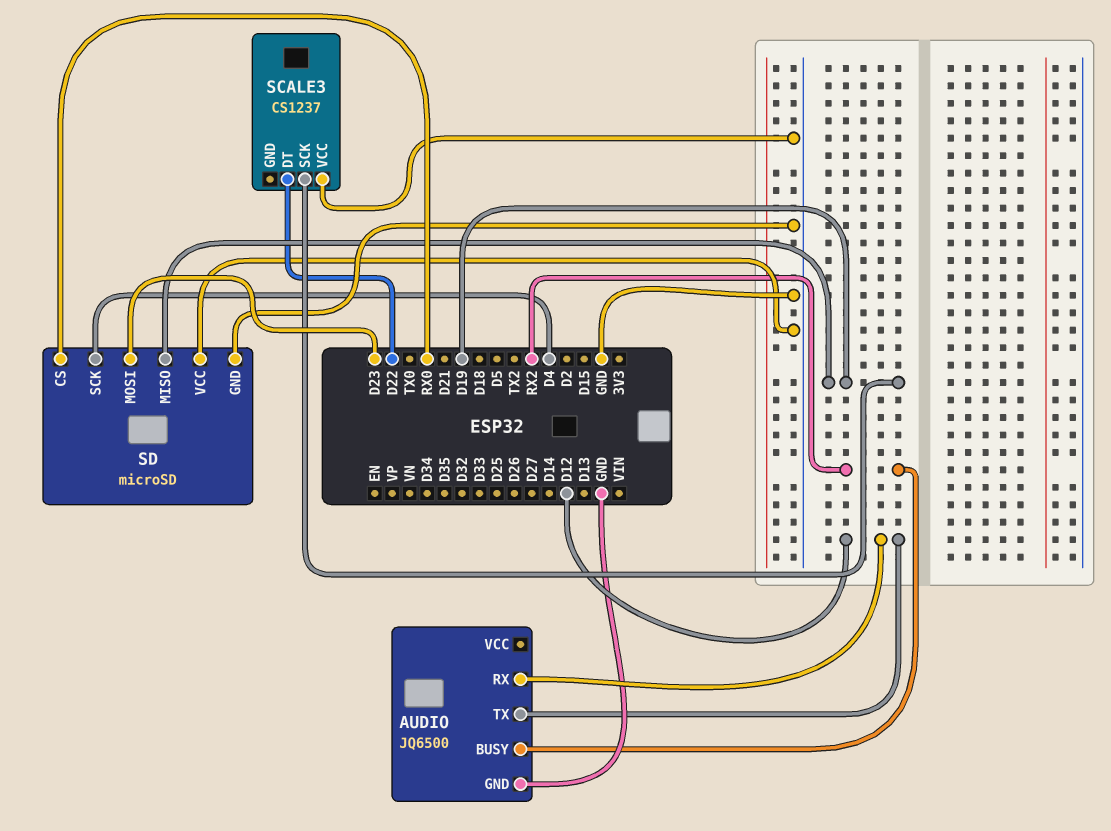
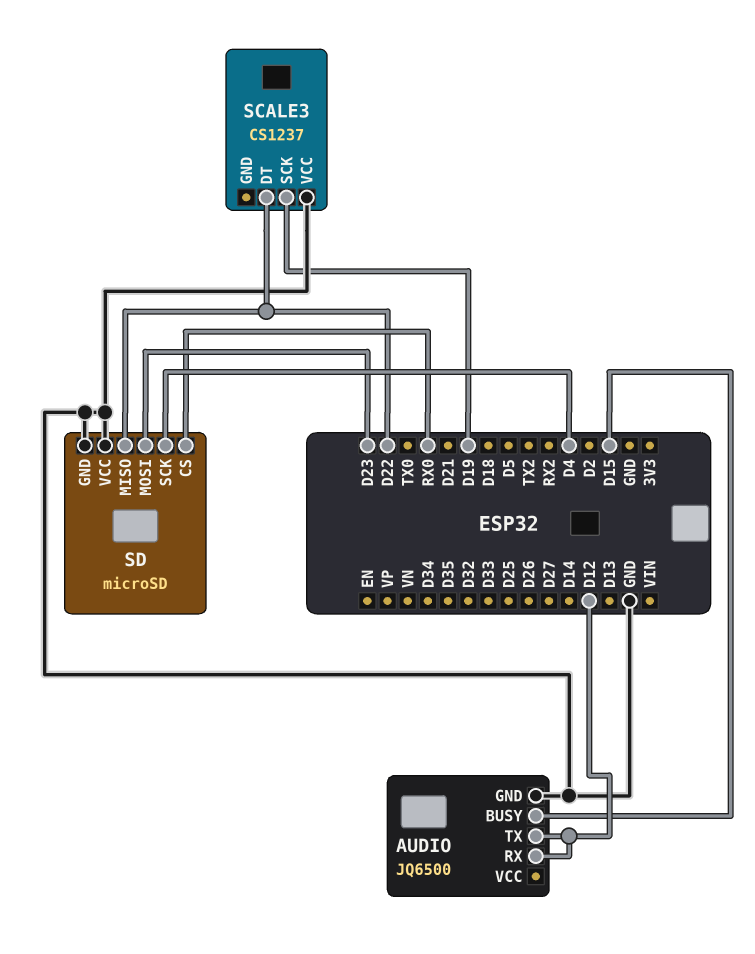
AUDIO pin BUSY: RX2 -> D15
SD pin MISO: D19 -> D22

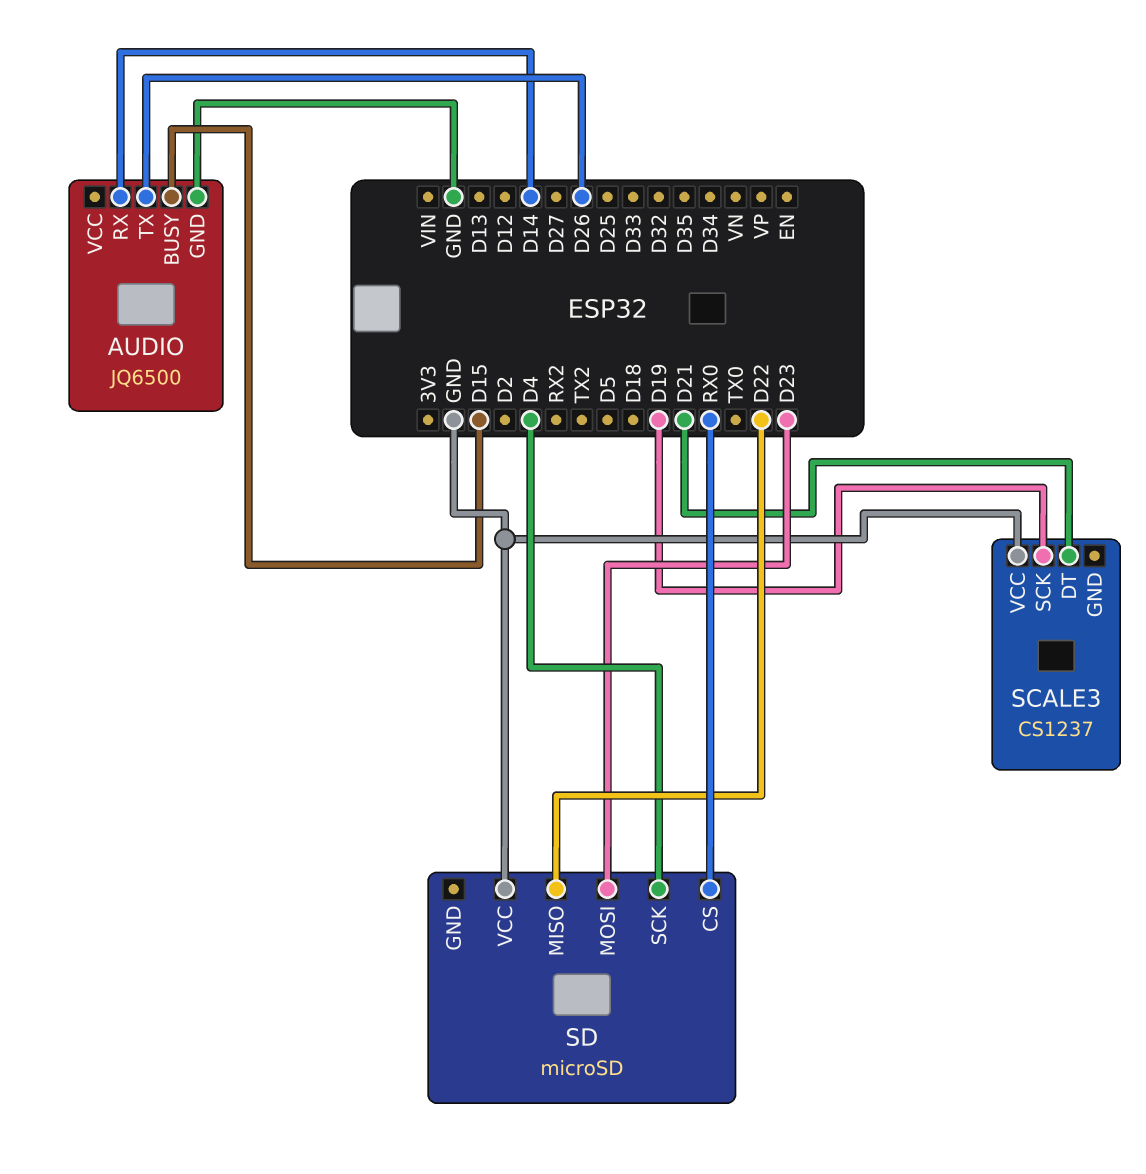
AUDIO pin RX: D12 -> D14
AUDIO pin TX: D12 -> D26
SCALE3 pin DT: D22 -> D21
SD pin GND: GND -> none

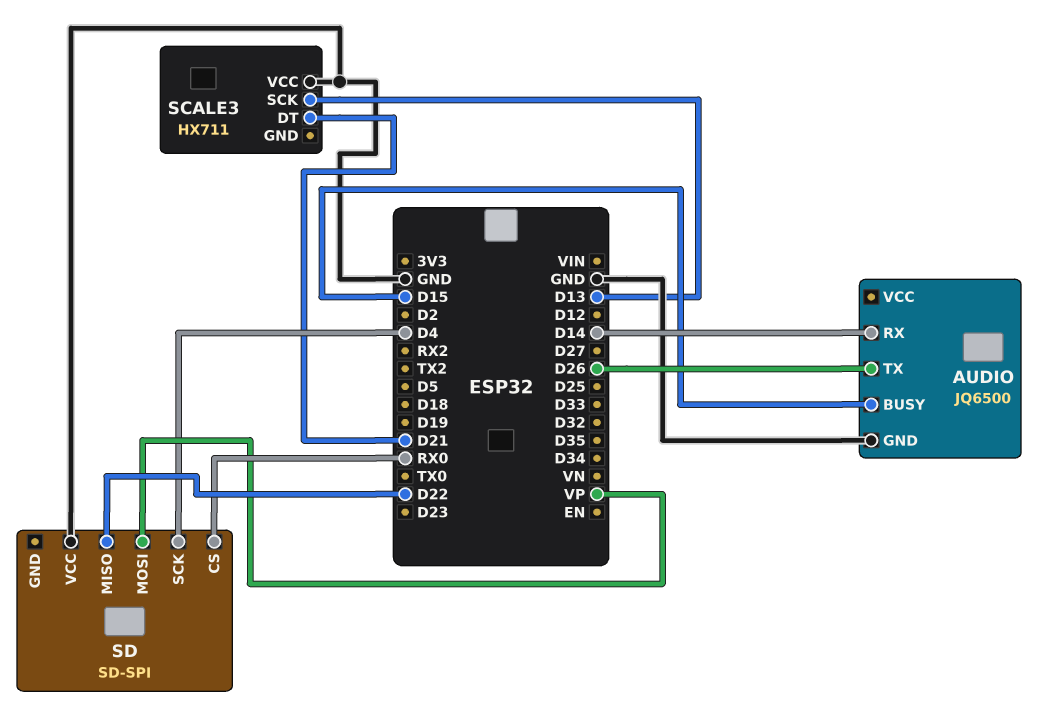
SCALE3: CS1237 -> HX711
SCALE3 pin SCK: D19 -> D13
SD: microSD -> SD-SPI
SD pin MOSI: D23 -> VP

